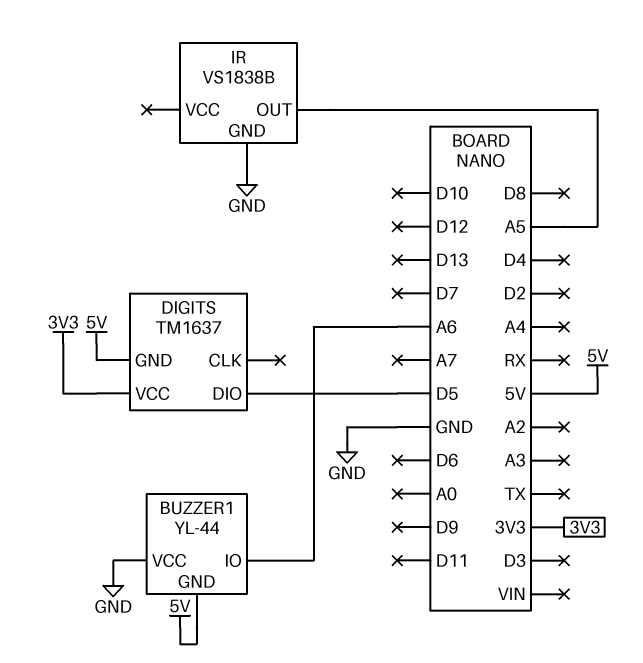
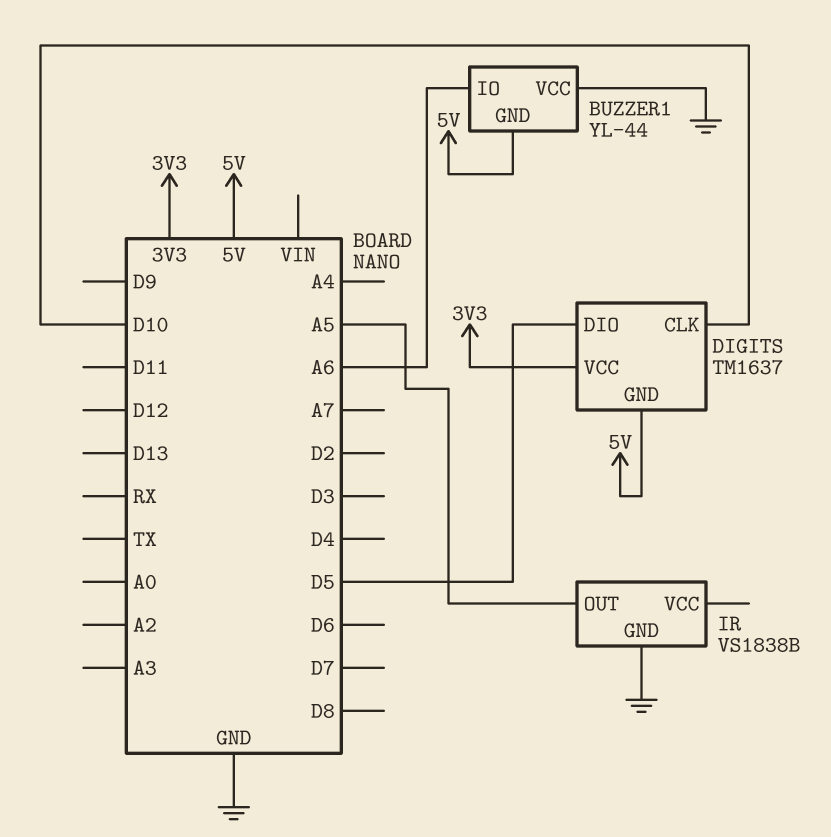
DIGITS pin CLK: none -> D10

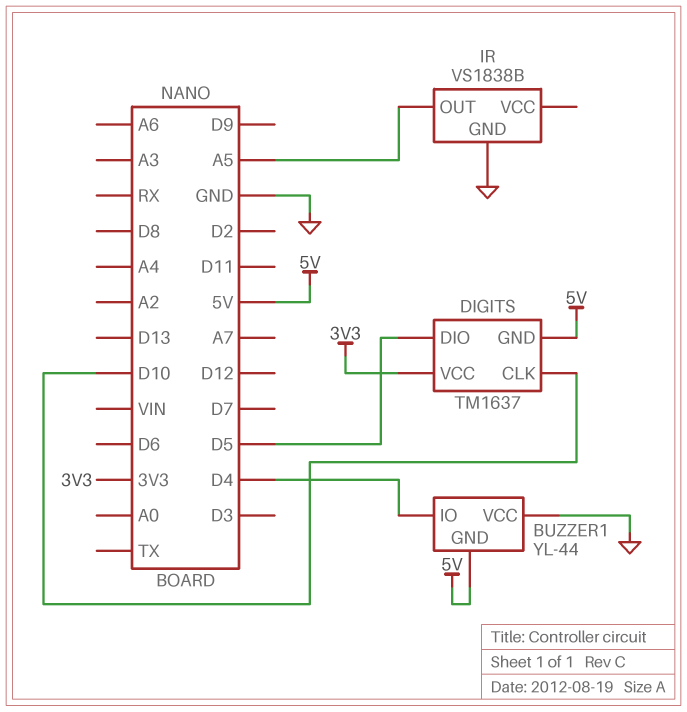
BUZZER1 pin IO: A6 -> D4

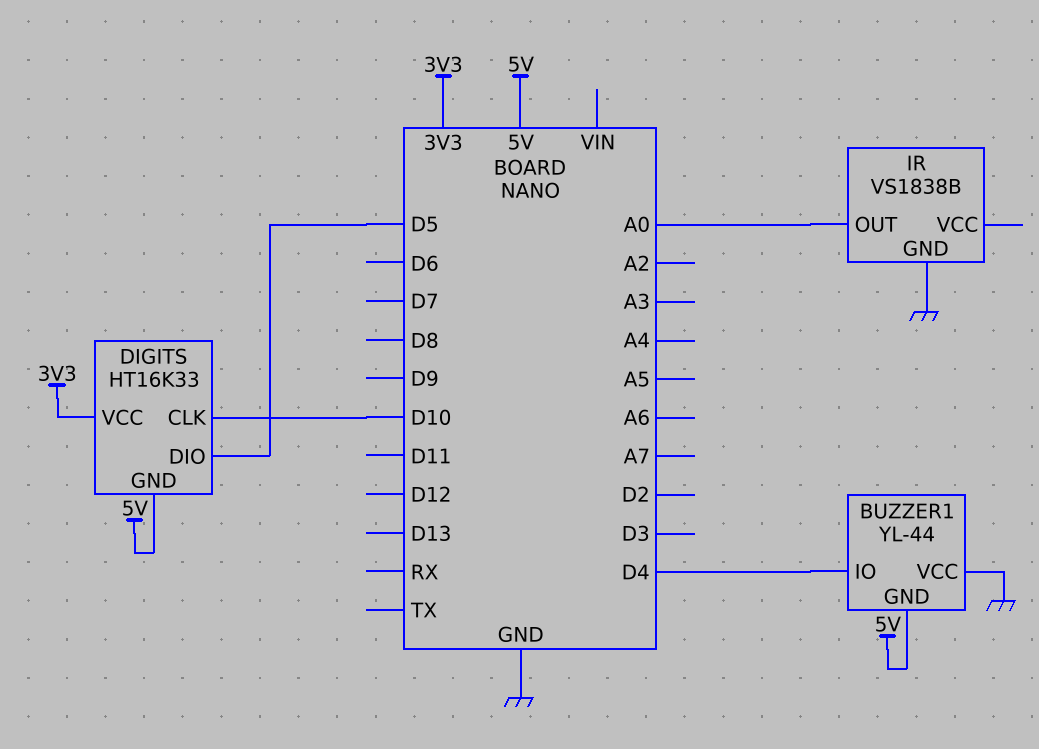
DIGITS: TM1637 -> HT16K33
IR pin OUT: A5 -> A0

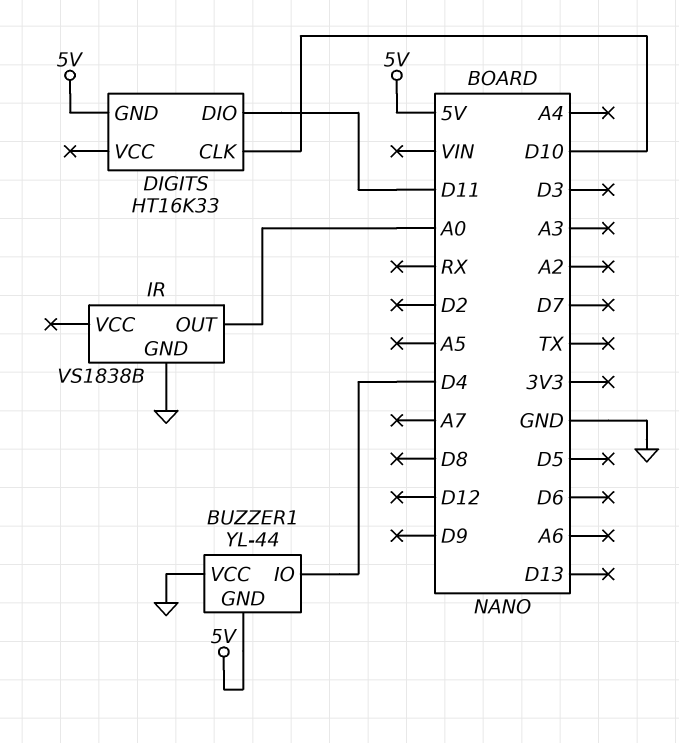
DIGITS pin DIO: D5 -> D11
DIGITS pin VCC: 3V3 -> none

